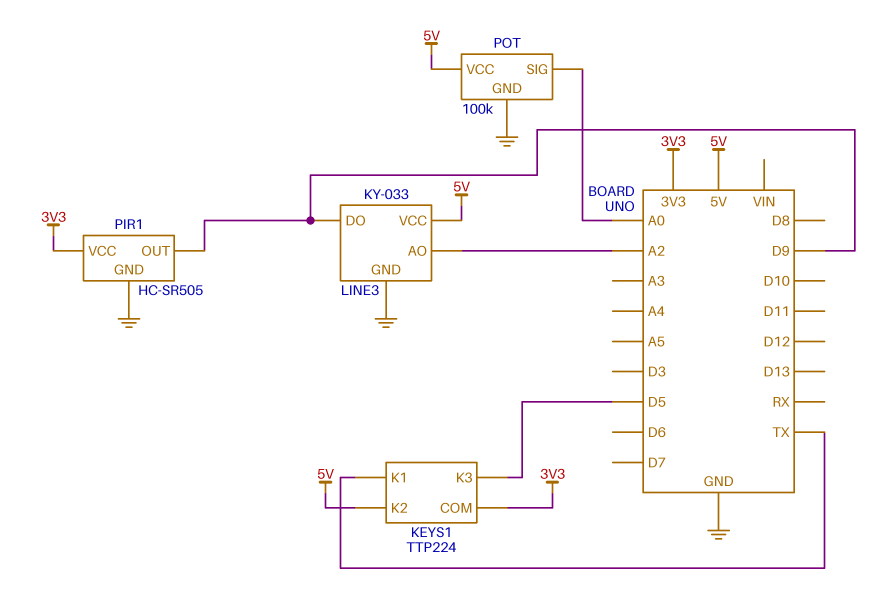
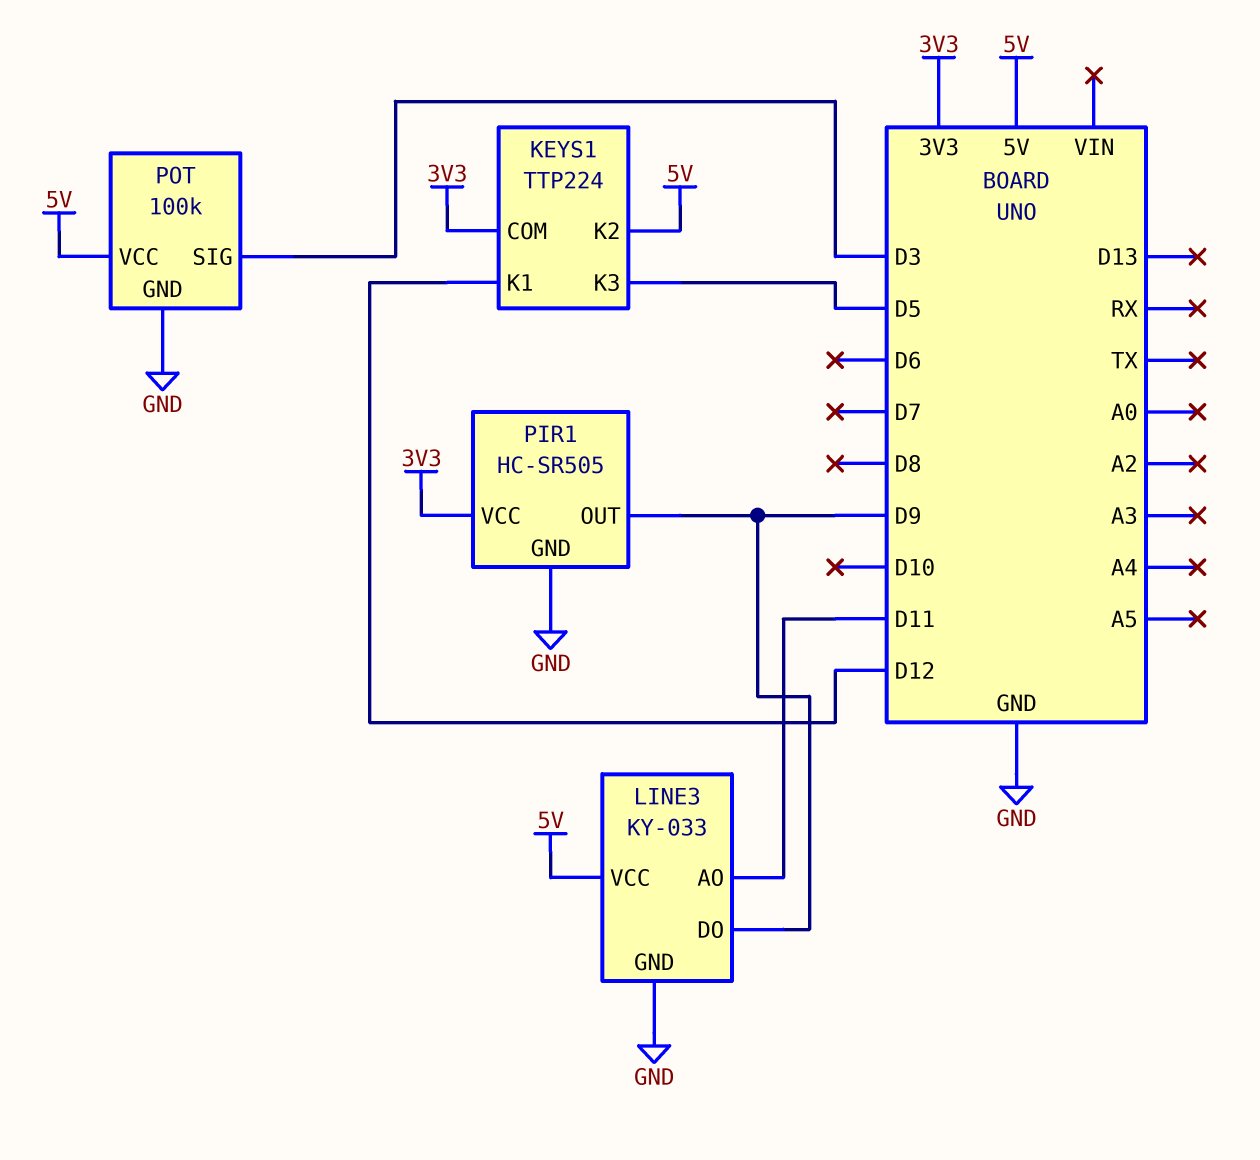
KEYS1 pin K1: TX -> D12
LINE3 pin AO: A2 -> D11
POT pin SIG: A0 -> D3

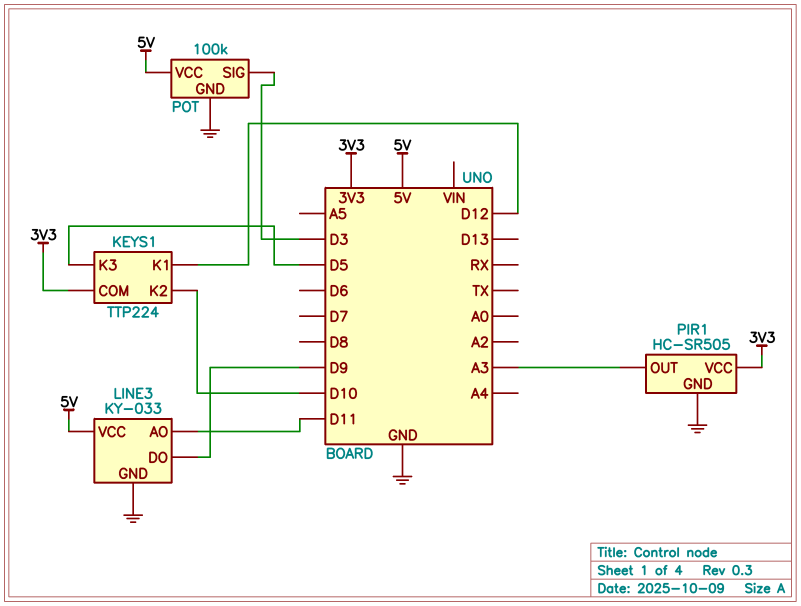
KEYS1 pin K2: 5V -> D10
PIR1 pin OUT: D9 -> A3

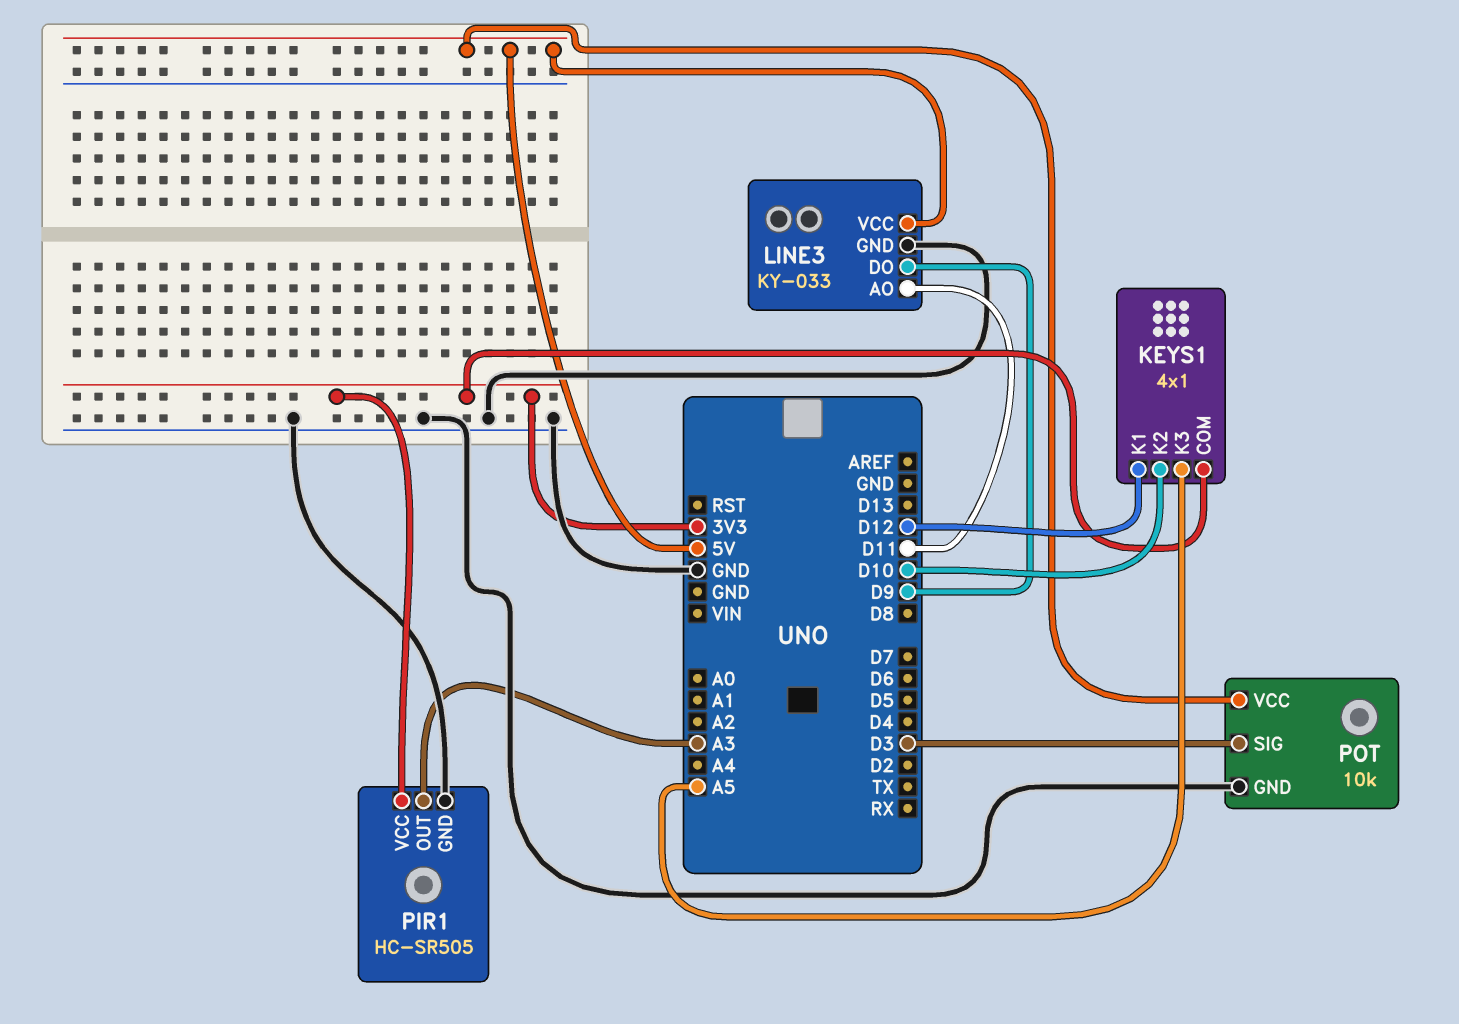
KEYS1: TTP224 -> 4x1
KEYS1 pin K3: D5 -> A5
POT: 100k -> 10k

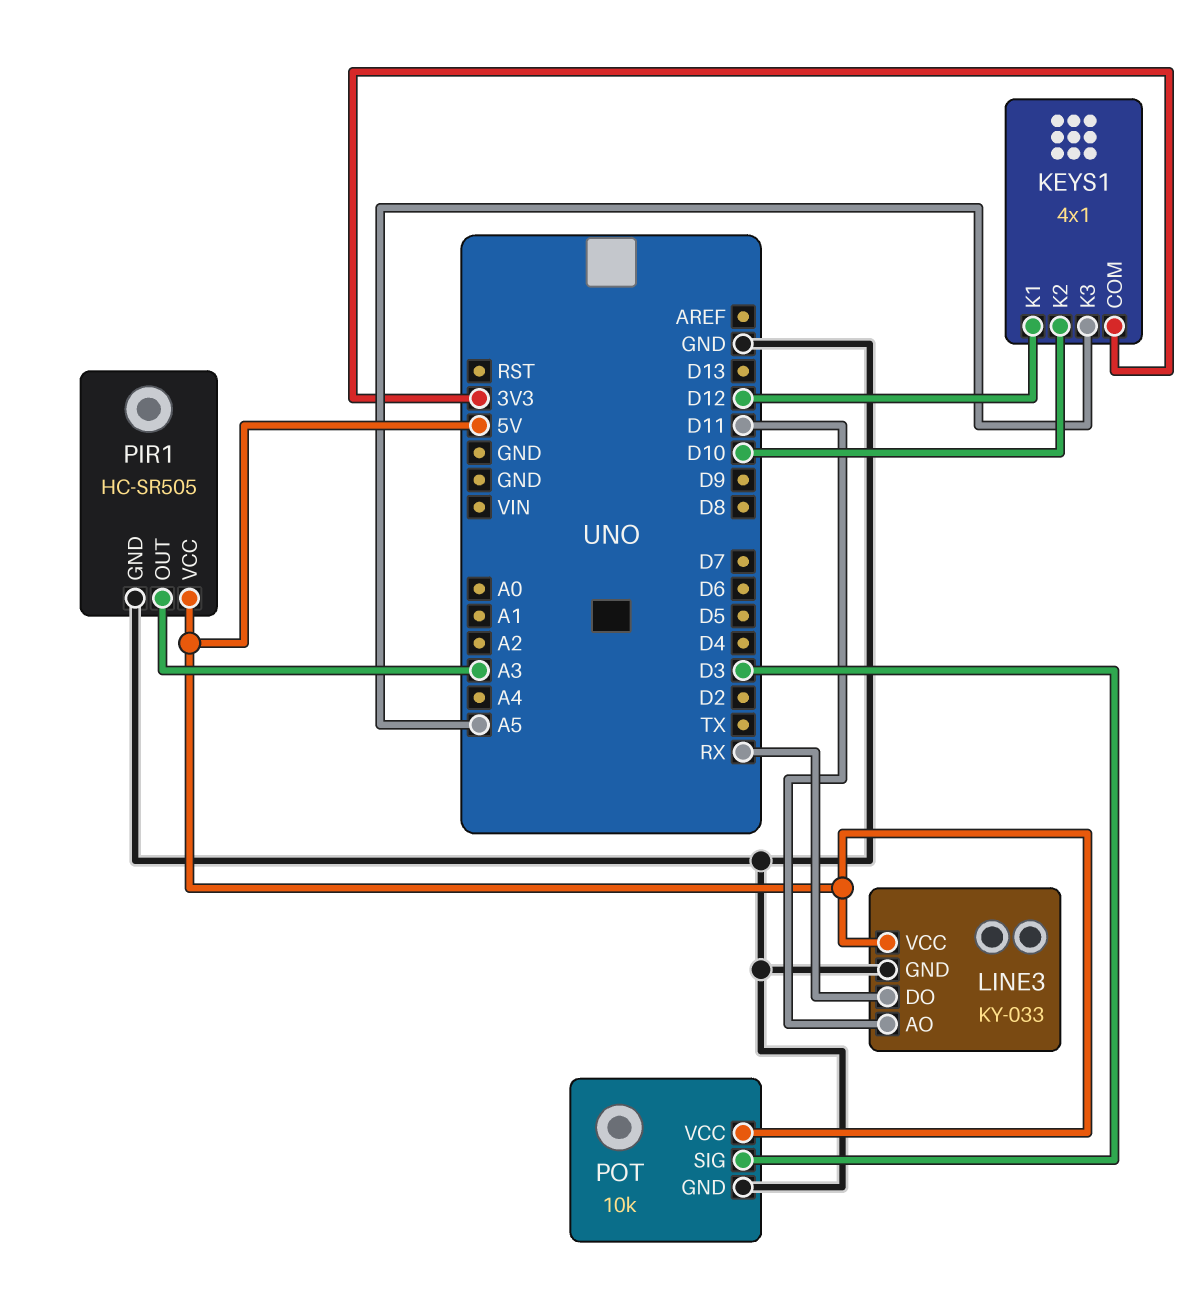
LINE3 pin DO: D9 -> RX
PIR1 pin VCC: 3V3 -> 5V

